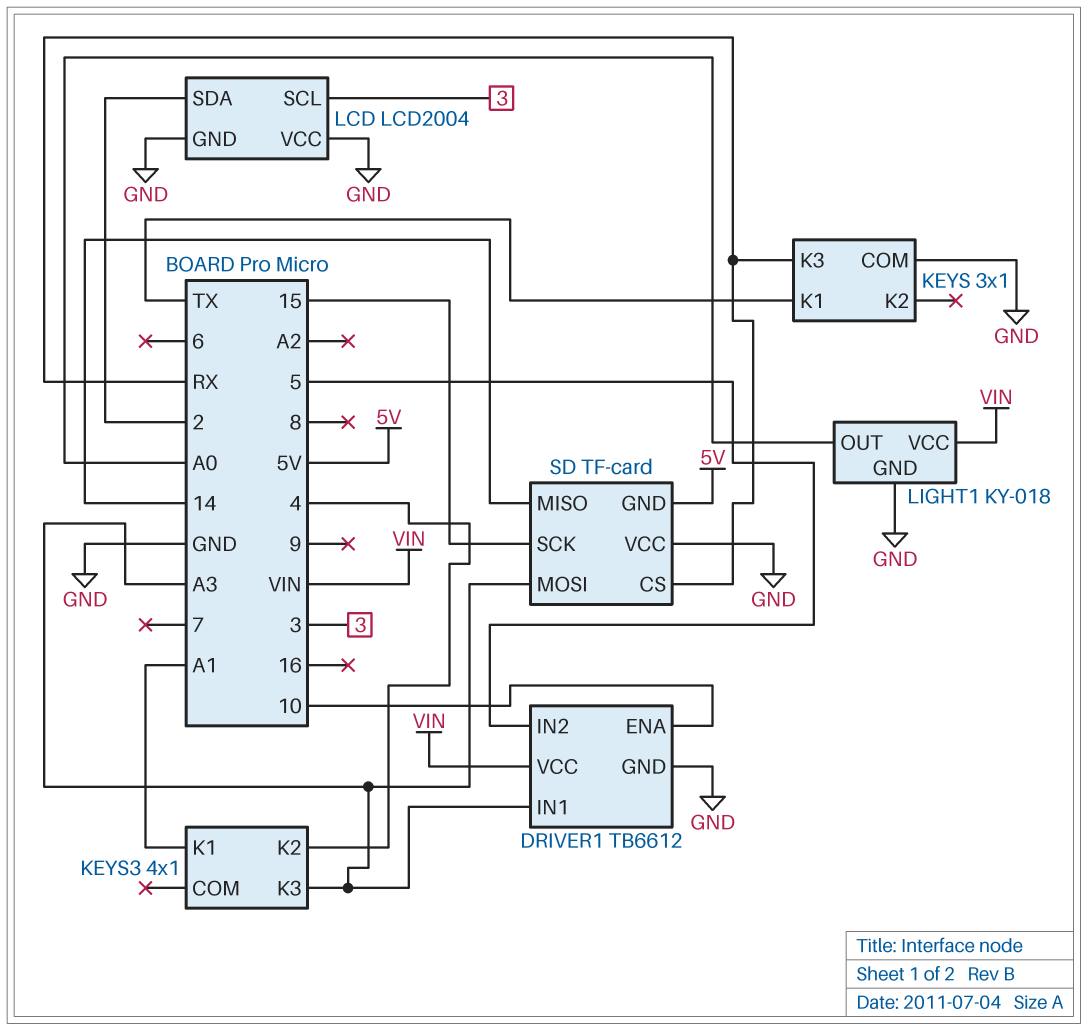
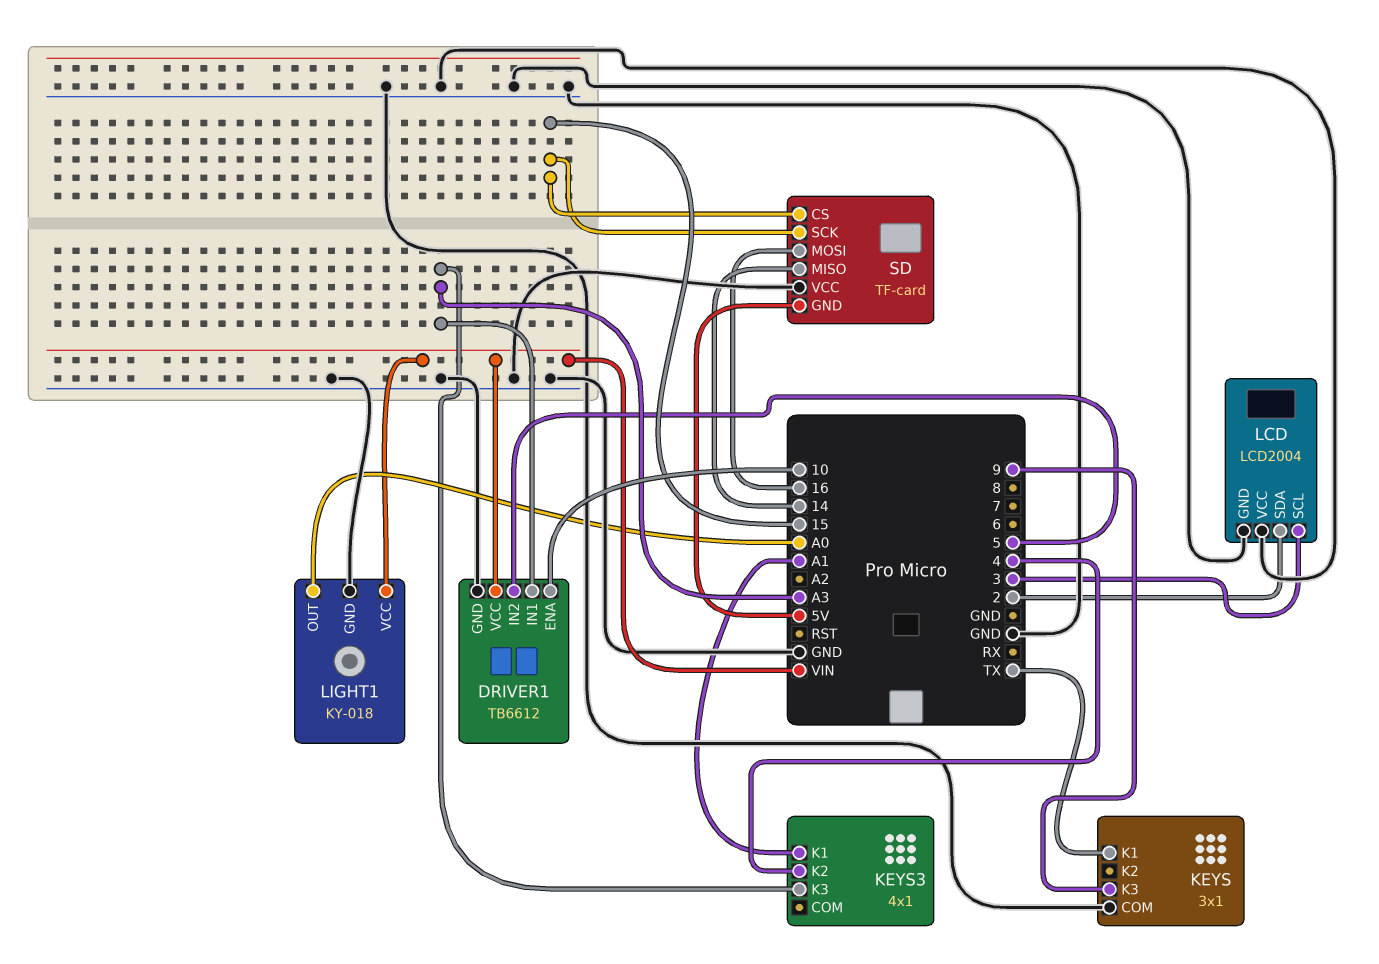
KEYS pin K3: RX -> 9
SD pin CS: RX -> 15
SD pin MOSI: A3 -> 16

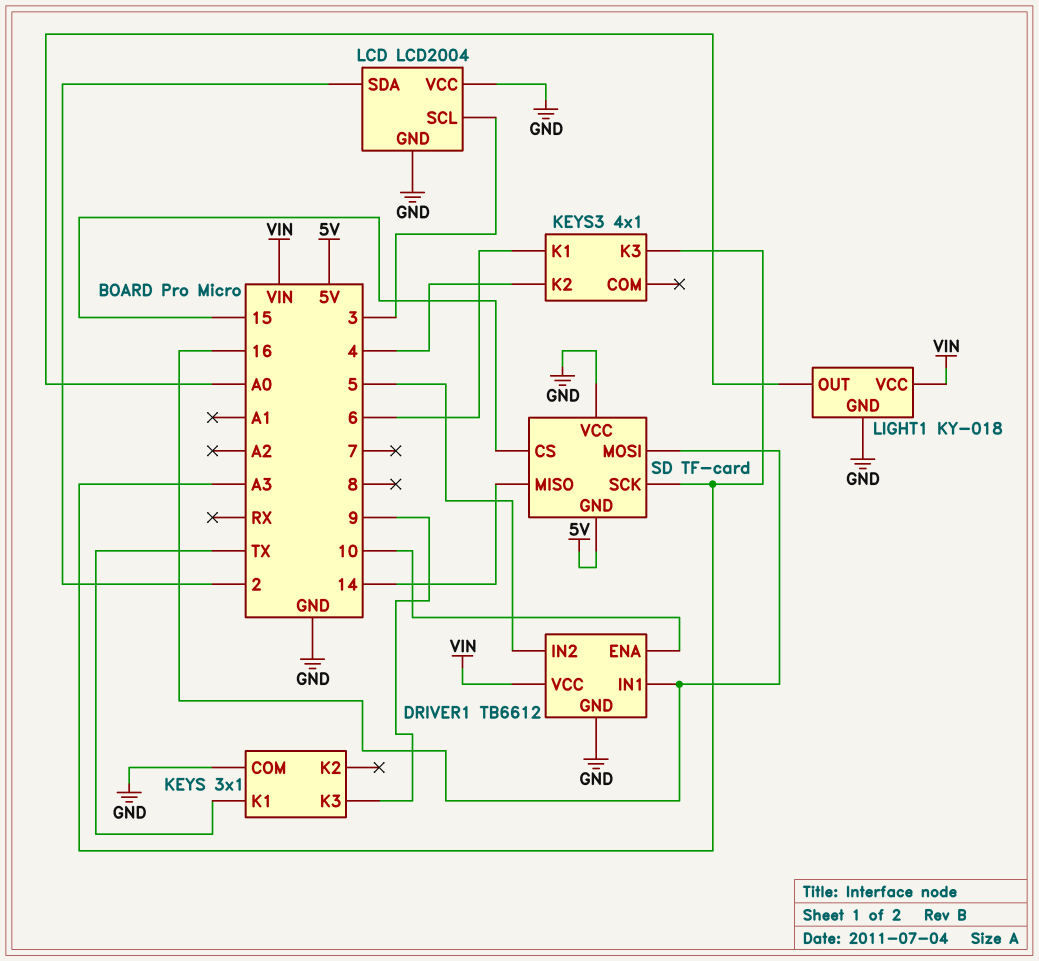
DRIVER1 pin IN1: A3 -> 16
KEYS3 pin K1: A1 -> 6
SD pin SCK: 15 -> A3

